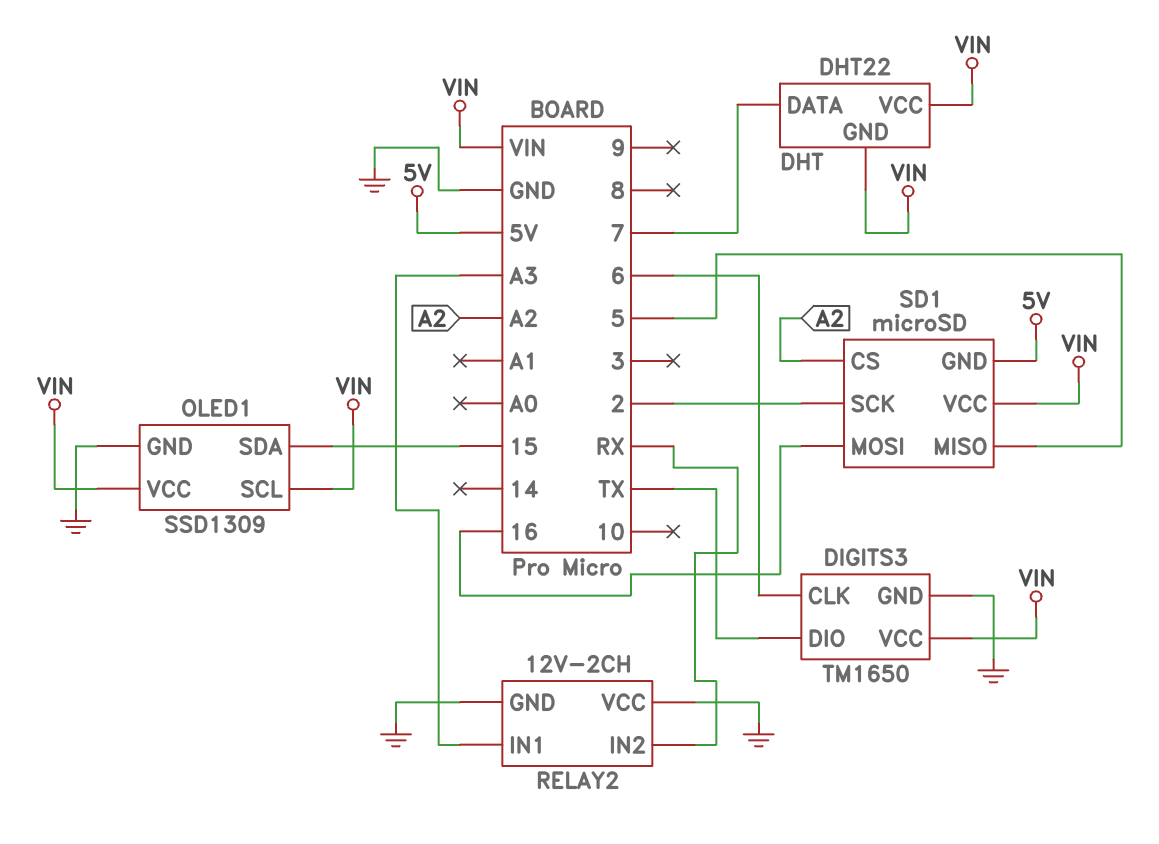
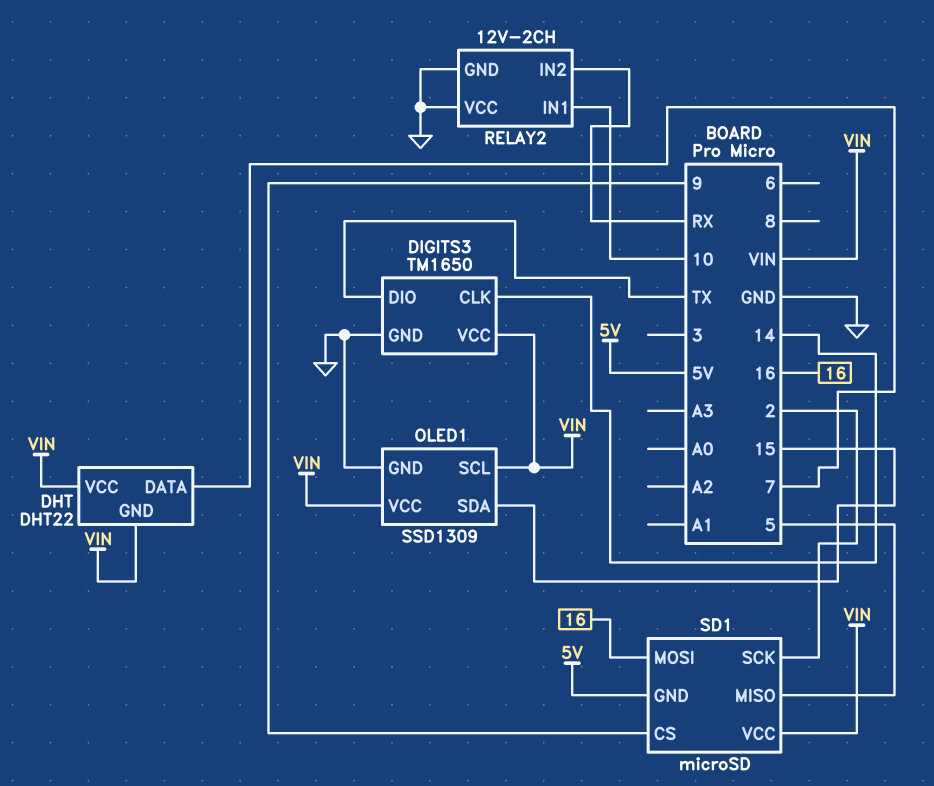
DIGITS3 pin CLK: 6 -> 14
RELAY2 pin IN1: A3 -> 10
SD1 pin CS: A2 -> 9

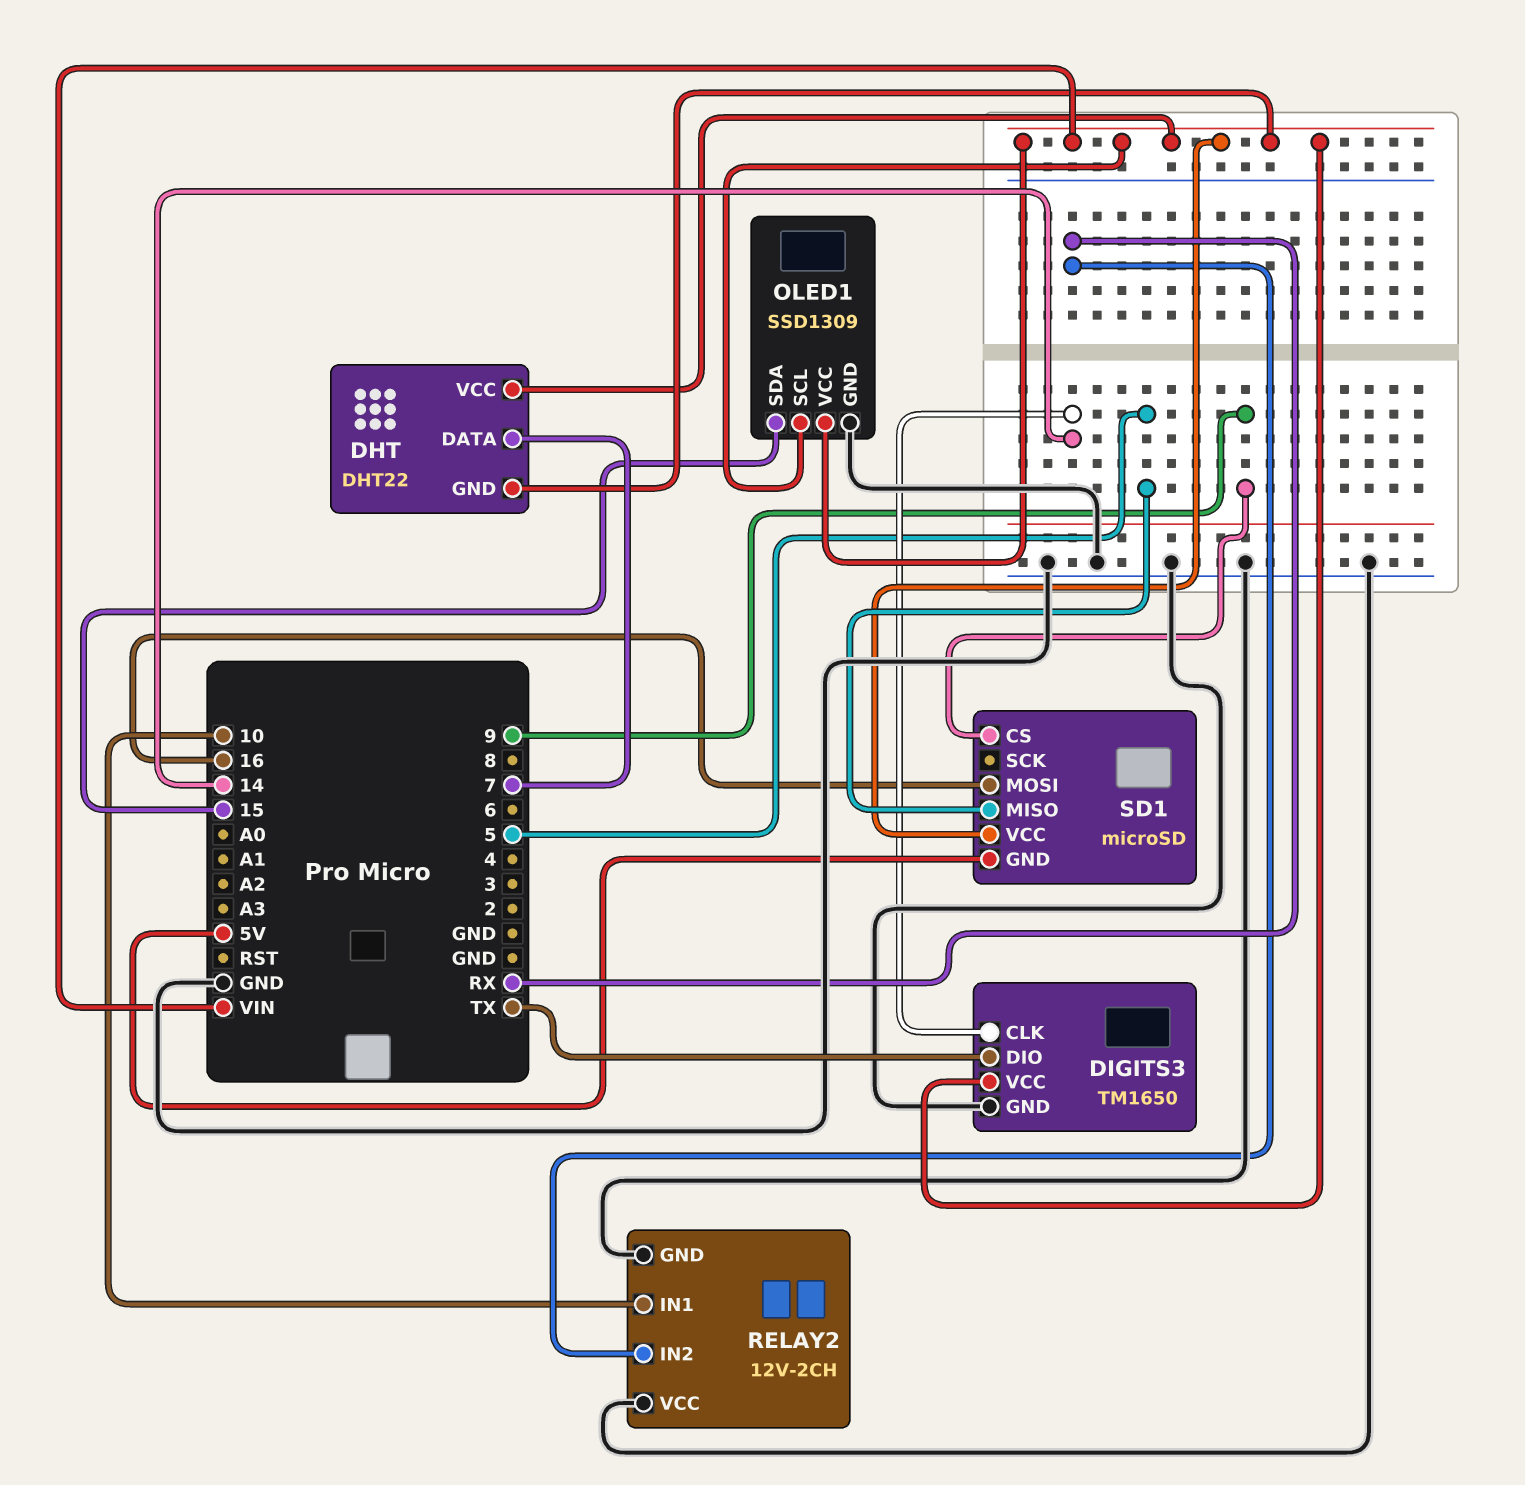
SD1 pin SCK: 2 -> none

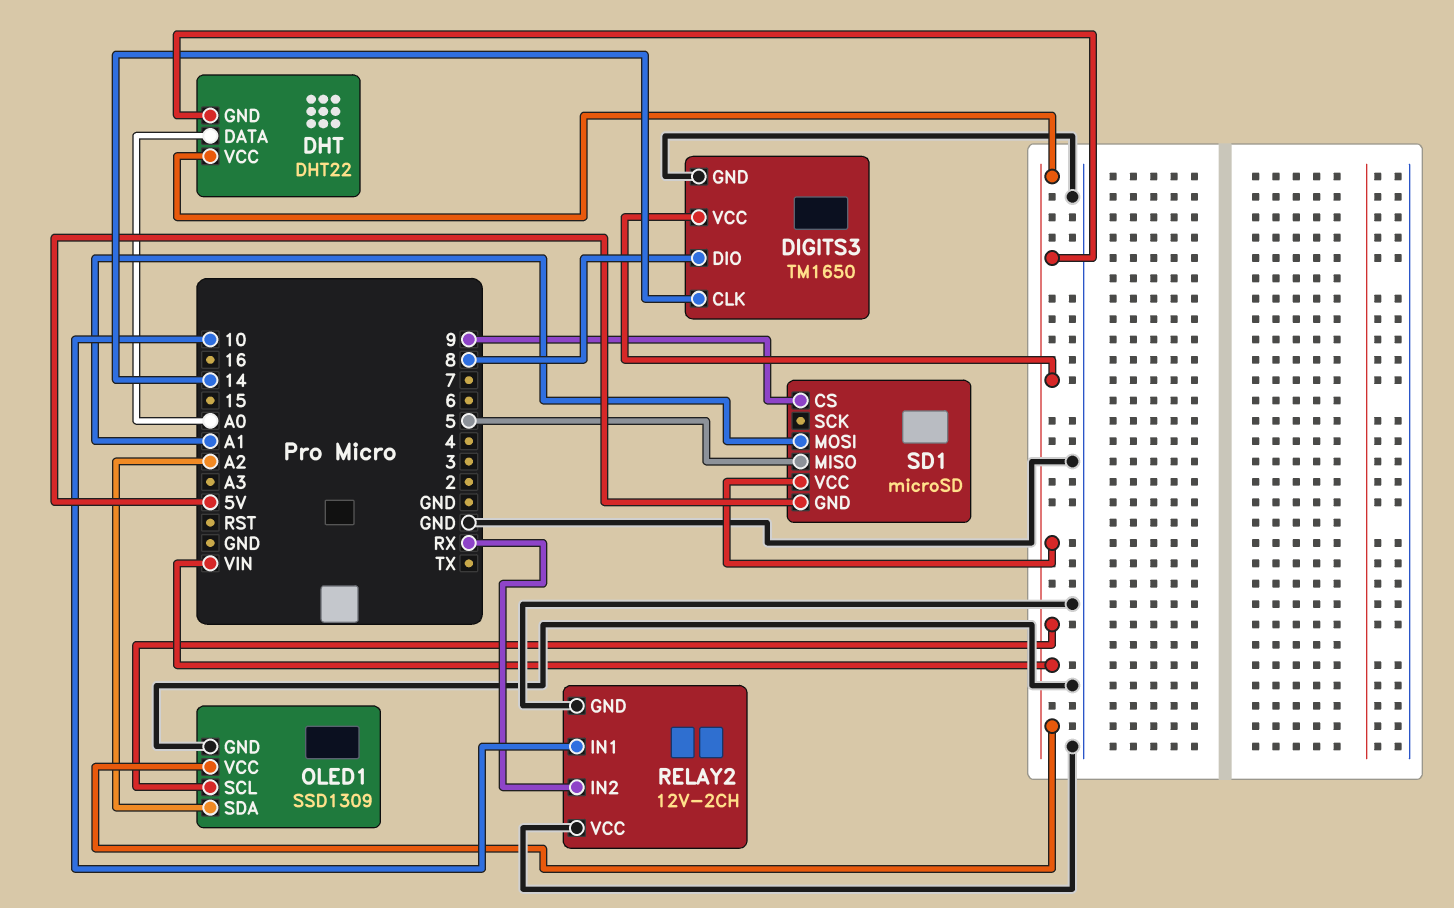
DHT pin DATA: 7 -> A0
DIGITS3 pin DIO: TX -> 8
OLED1 pin SDA: 15 -> A2
SD1 pin MOSI: 16 -> A1

